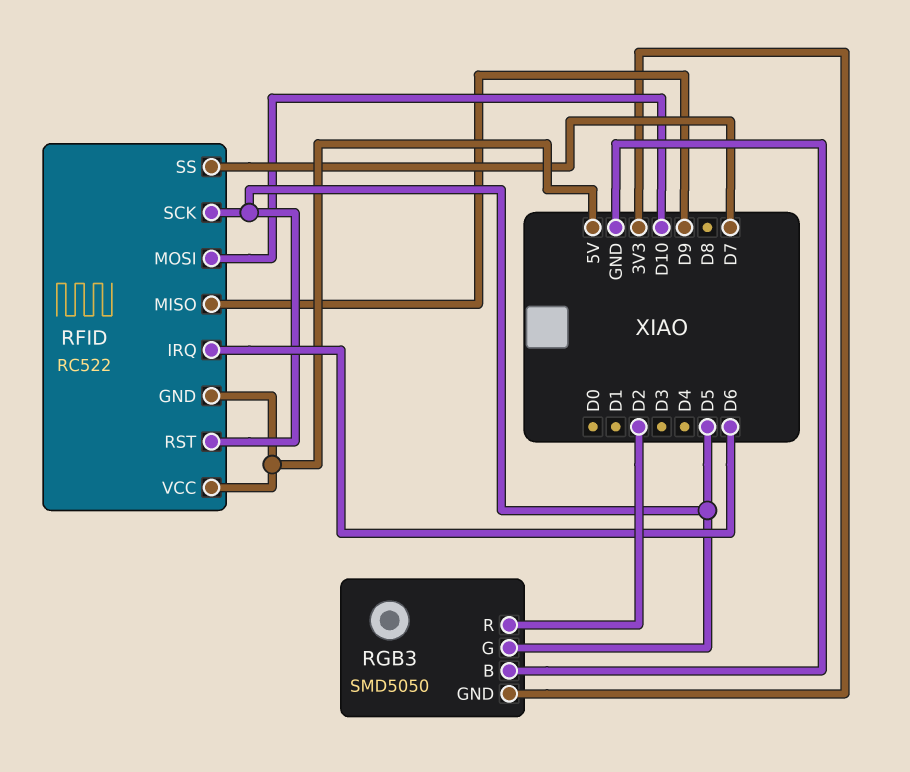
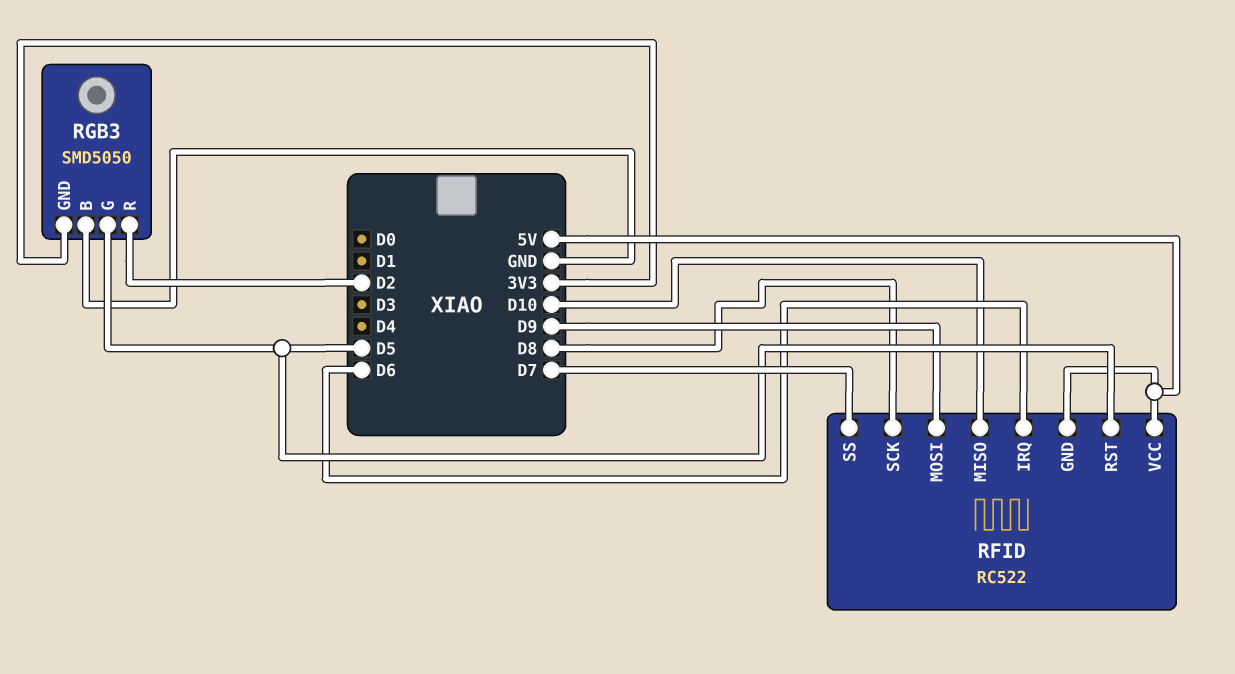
RFID pin MISO: D9 -> D10
RFID pin MOSI: D10 -> D9
RFID pin SCK: D5 -> D8

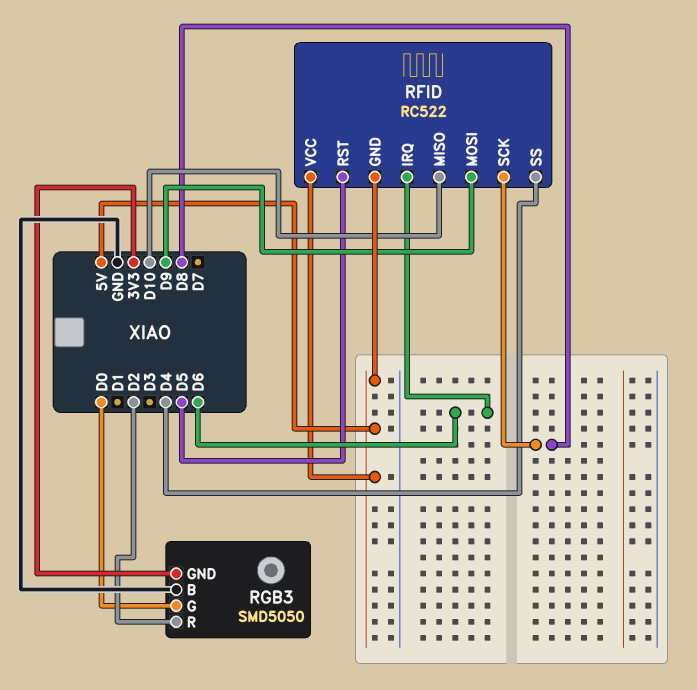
RFID pin SS: D7 -> D4
RGB3 pin G: D5 -> D0

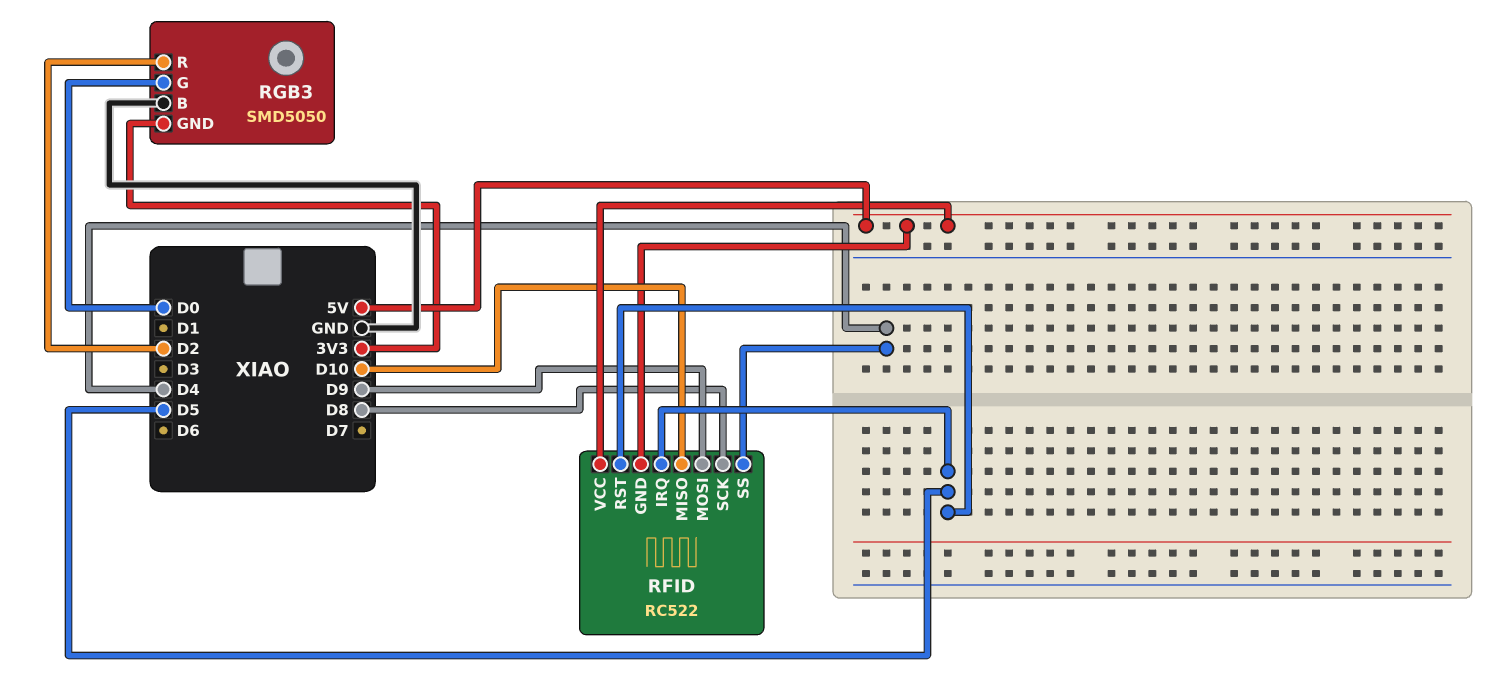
RFID pin IRQ: D6 -> D5

